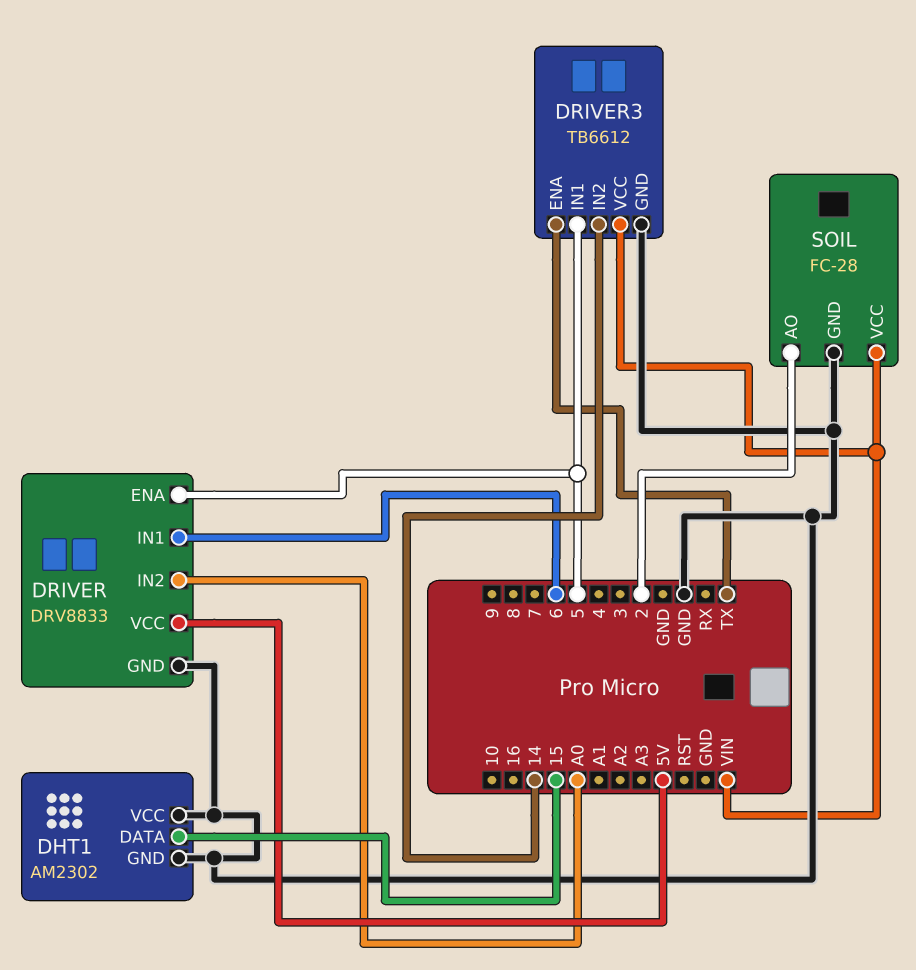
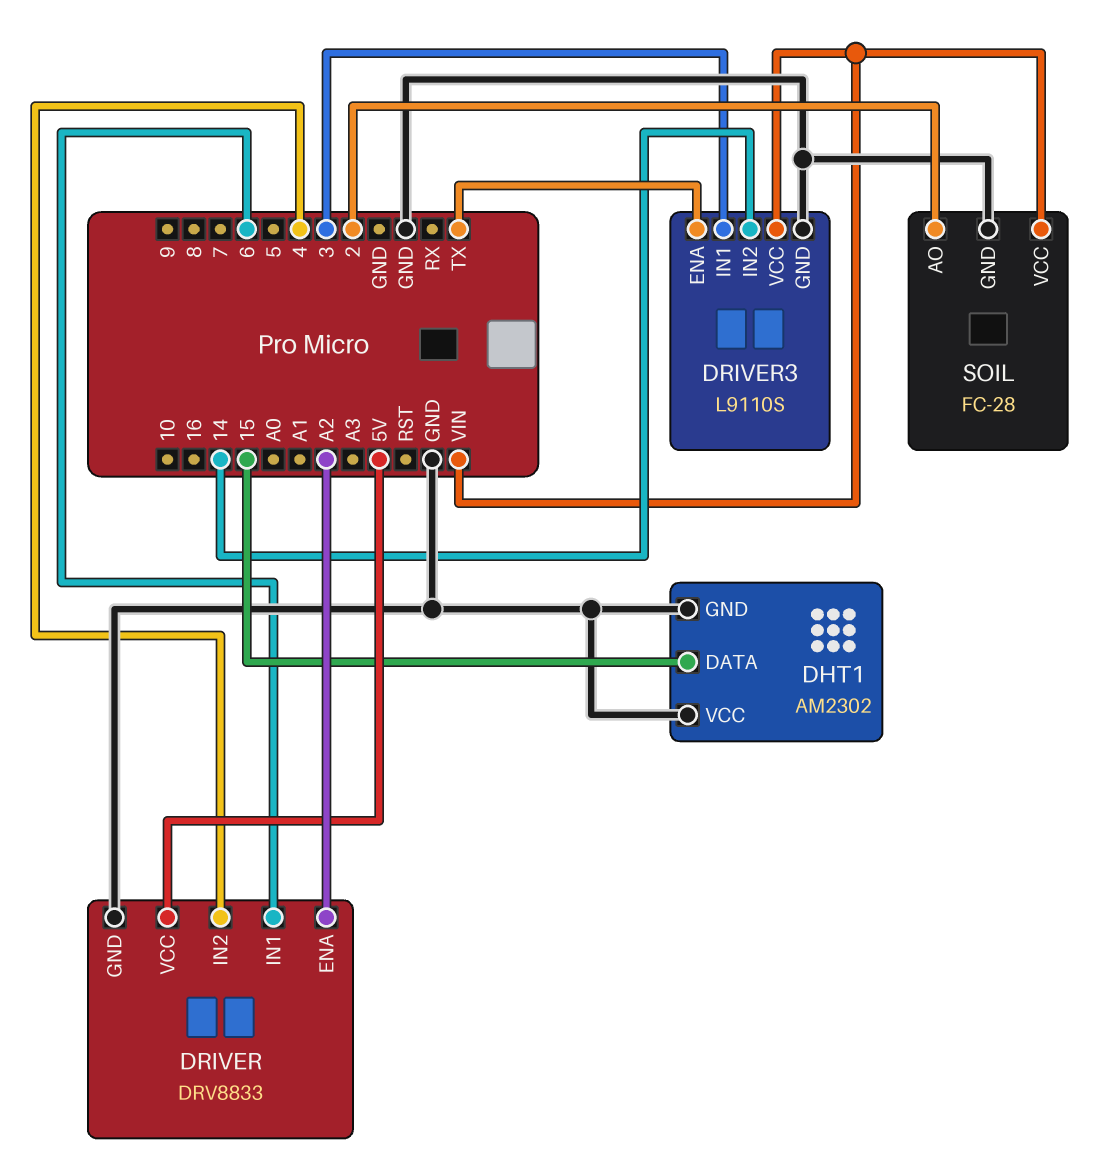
DRIVER pin ENA: 5 -> A2
DRIVER pin IN2: A0 -> 4
DRIVER3: TB6612 -> L9110S
DRIVER3 pin IN1: 5 -> 3

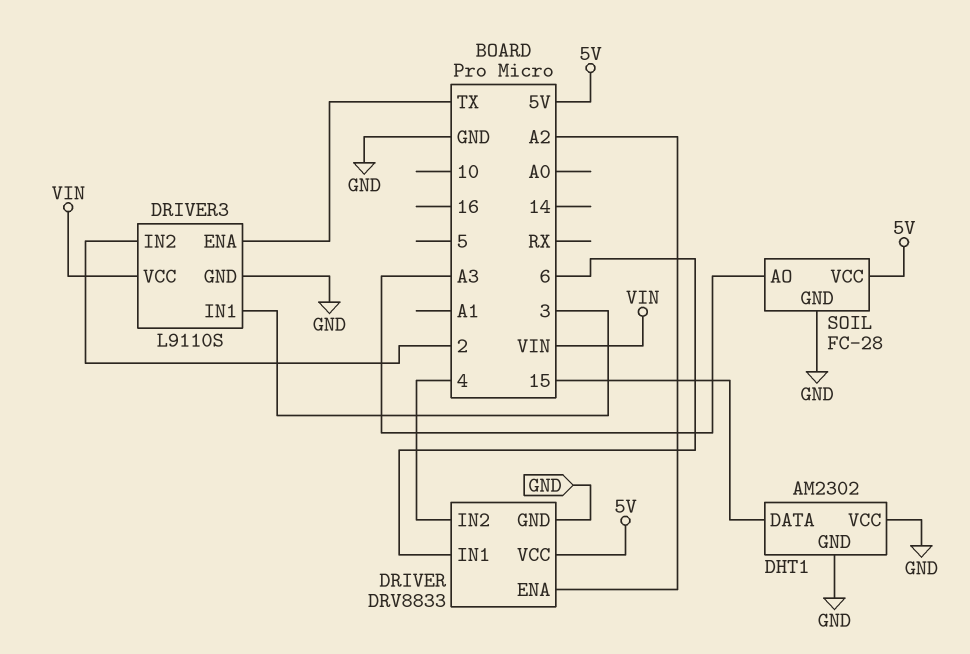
DRIVER3 pin IN2: 14 -> 2
SOIL pin AO: 2 -> A3
SOIL pin VCC: VIN -> 5V

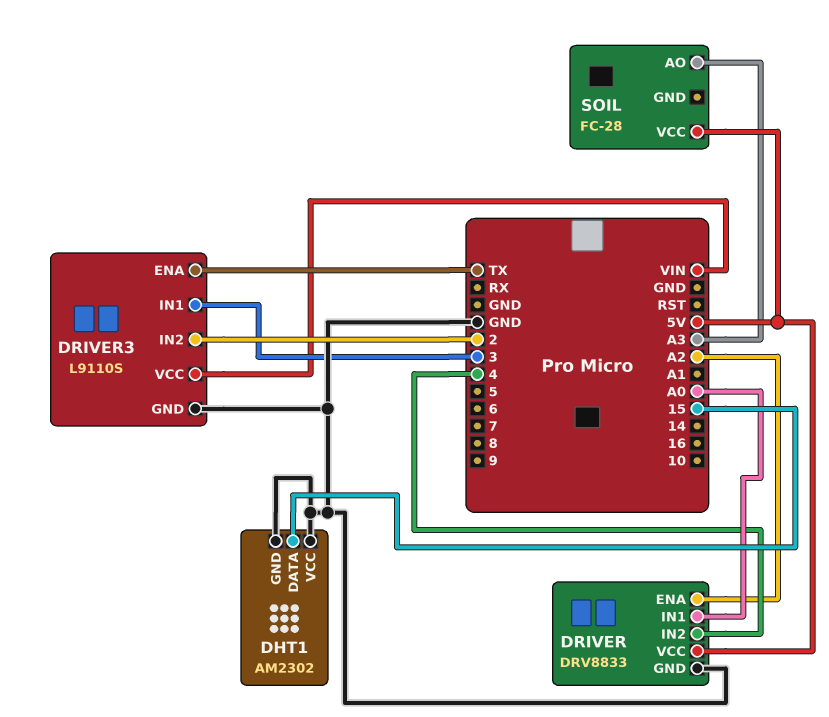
DRIVER pin IN1: 6 -> A0
SOIL pin GND: GND -> none

